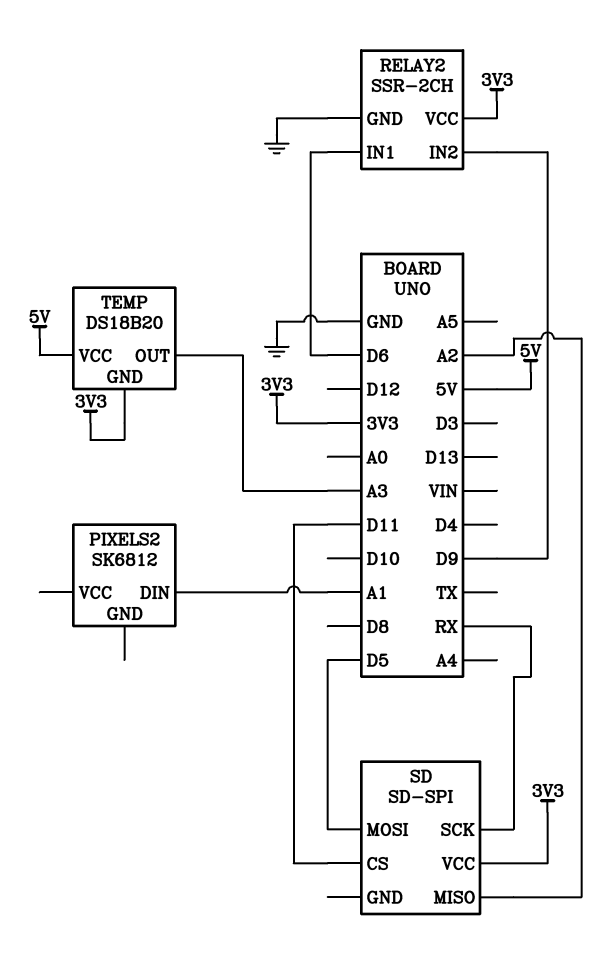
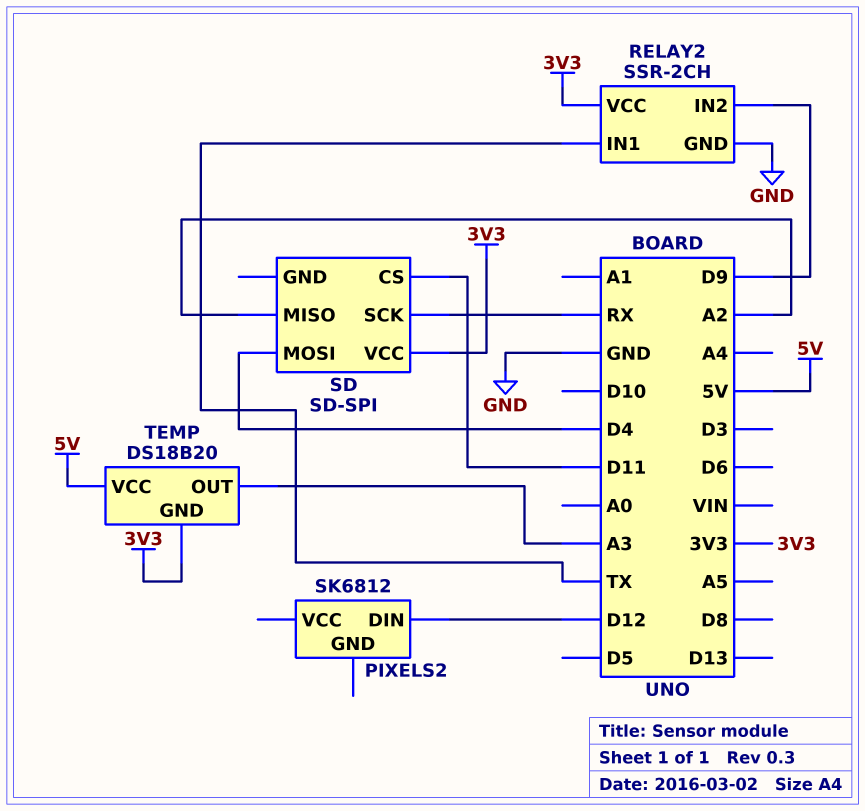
PIXELS2 pin DIN: A1 -> D12
RELAY2 pin IN1: D6 -> TX
SD pin MOSI: D5 -> D4

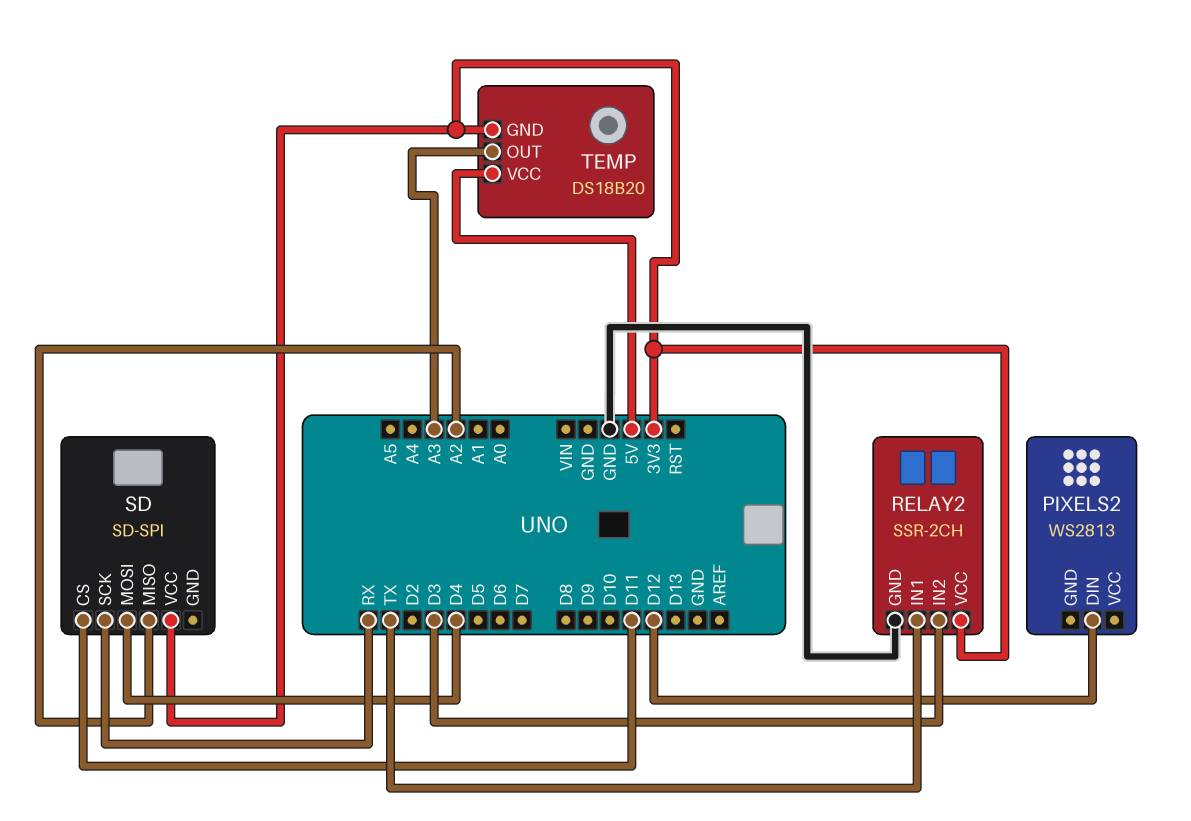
PIXELS2: SK6812 -> WS2813
RELAY2 pin IN2: D9 -> D3

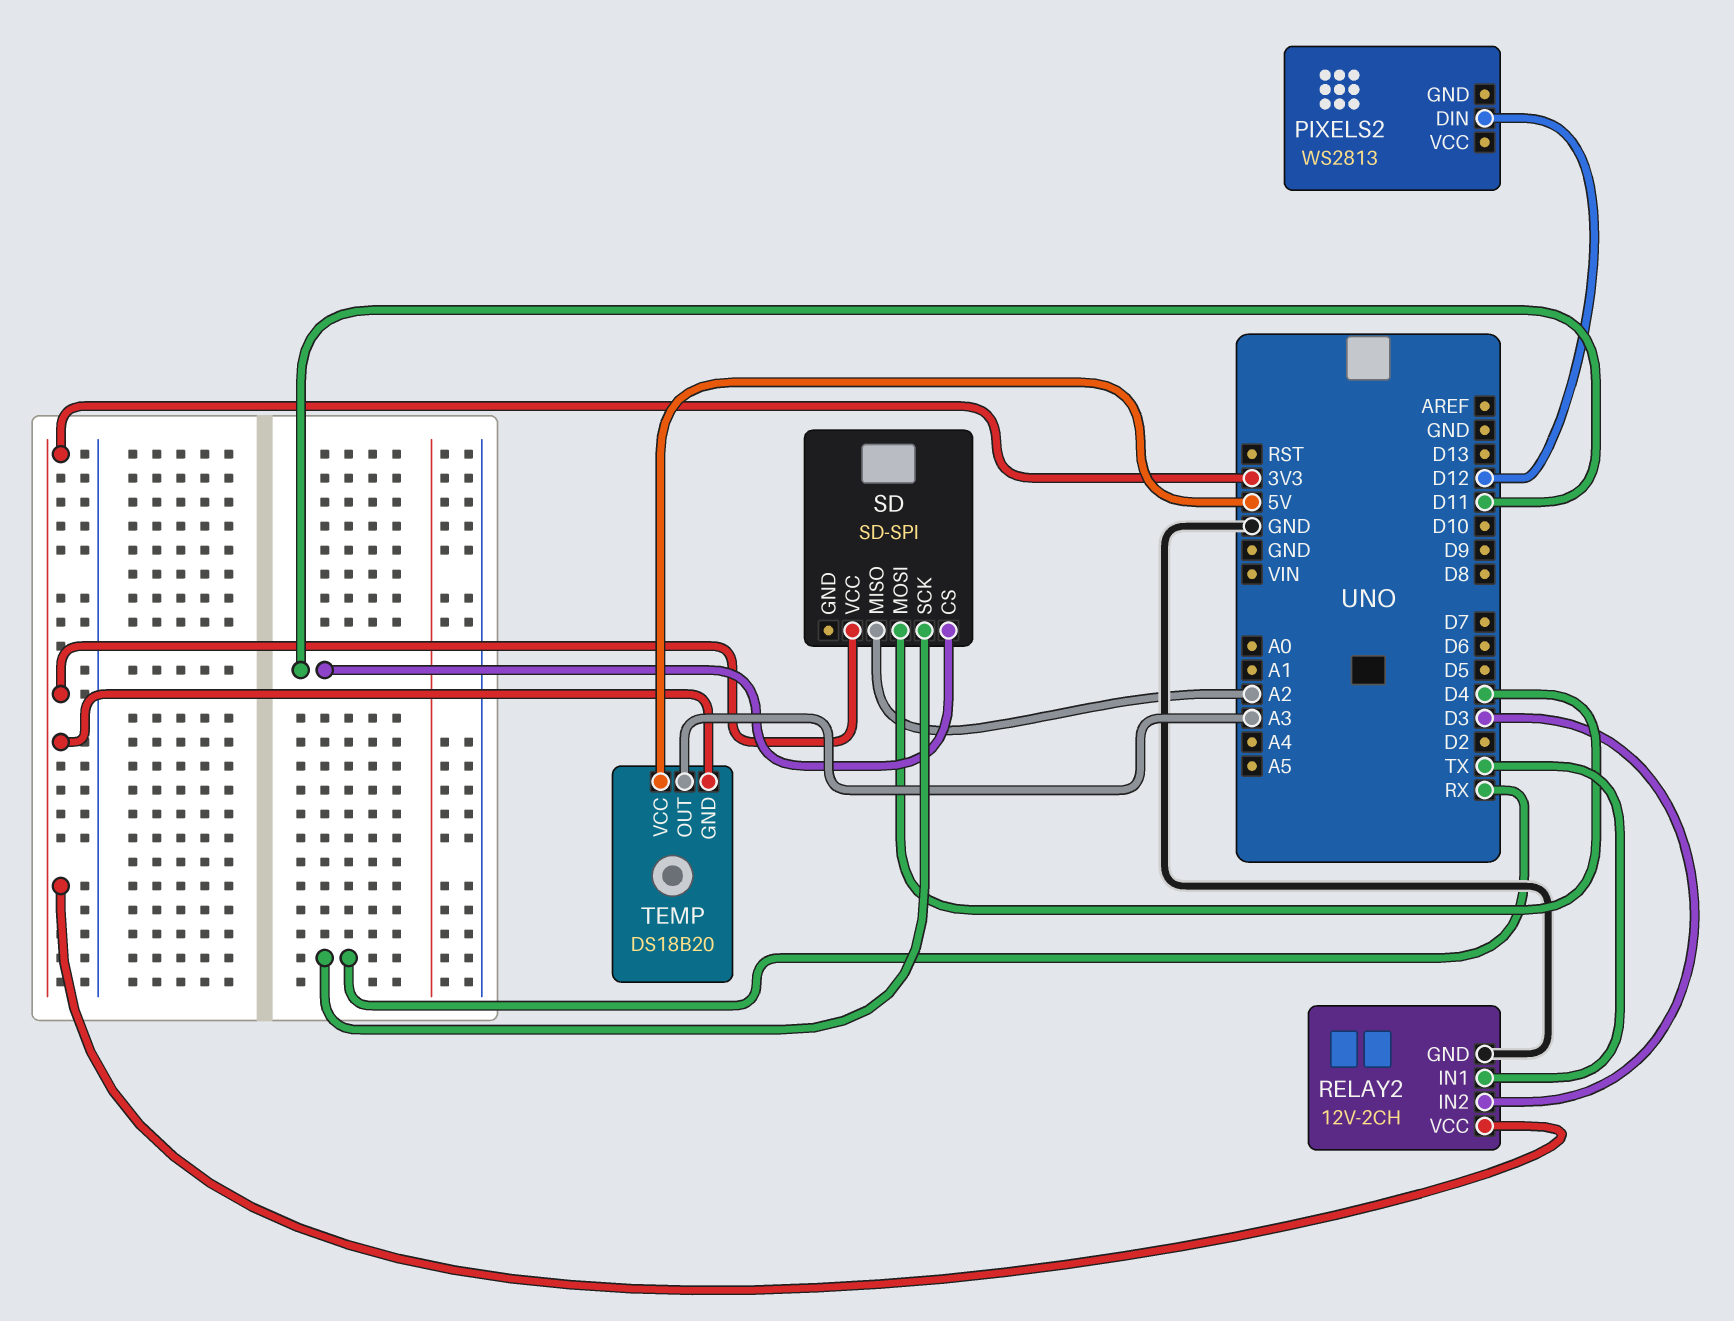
RELAY2: SSR-2CH -> 12V-2CH

